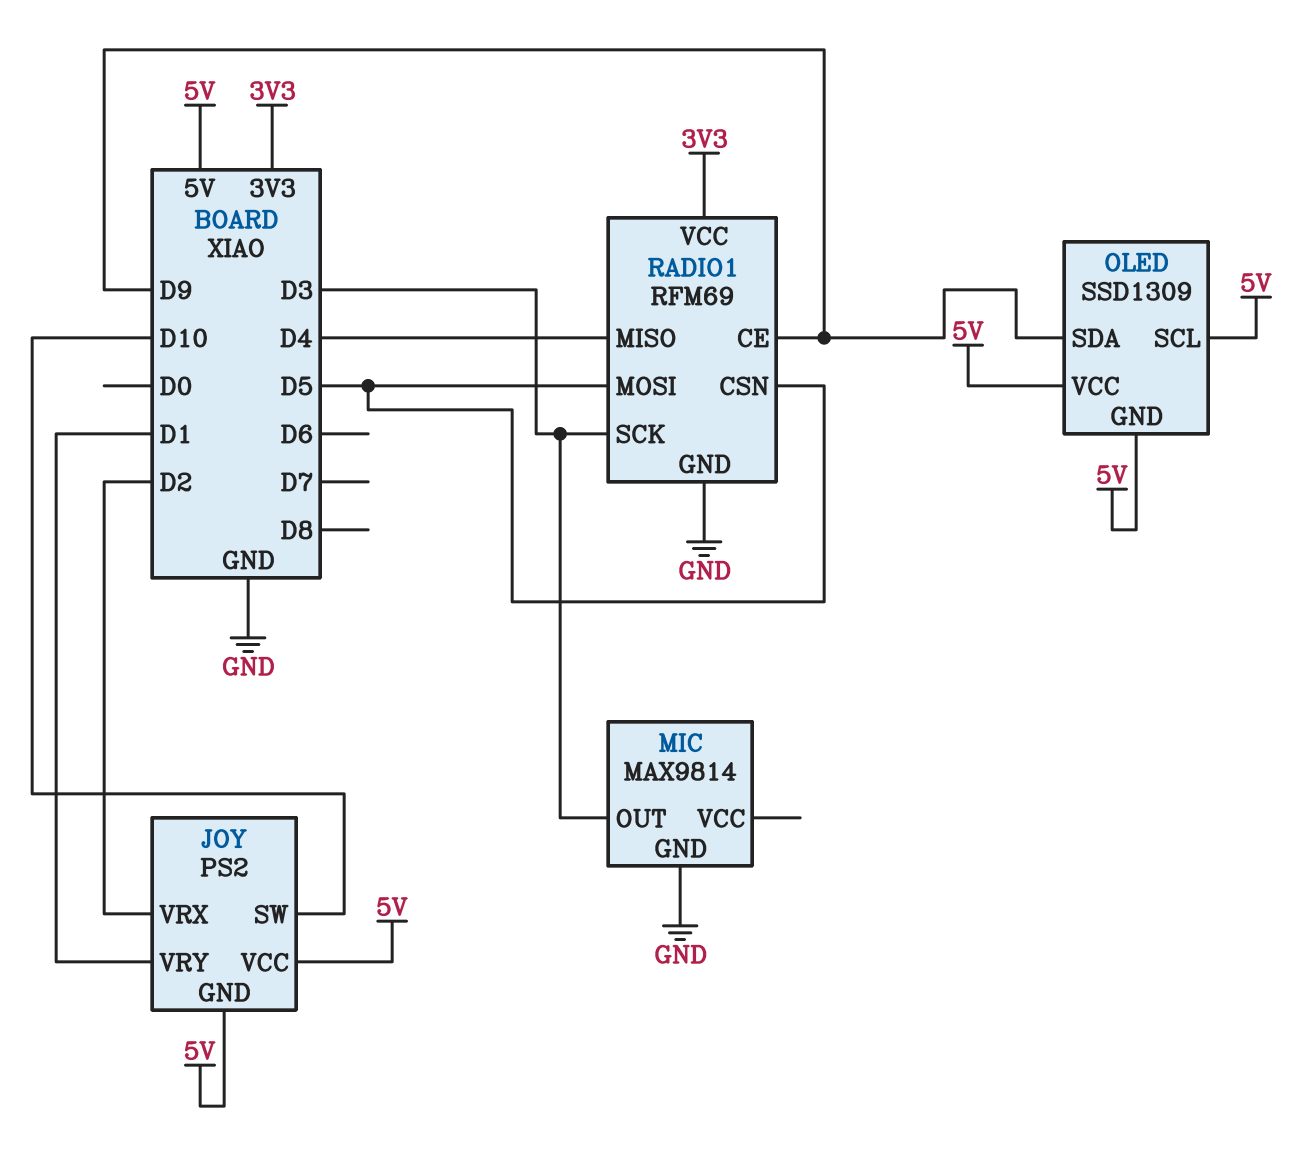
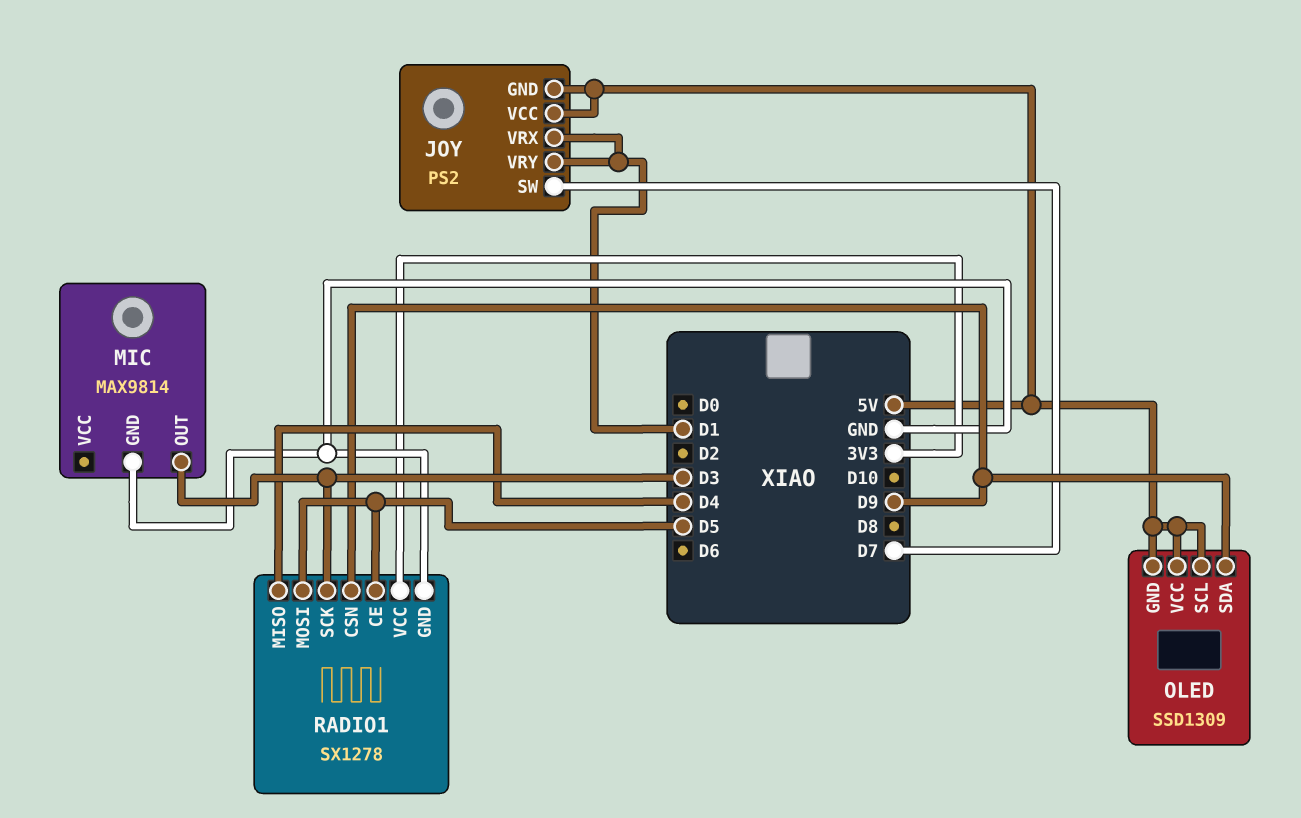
JOY pin SW: D10 -> D7
JOY pin VRX: D2 -> D1
RADIO1: RFM69 -> SX1278
RADIO1 pin CE: D9 -> D5
RADIO1 pin CSN: D5 -> D9

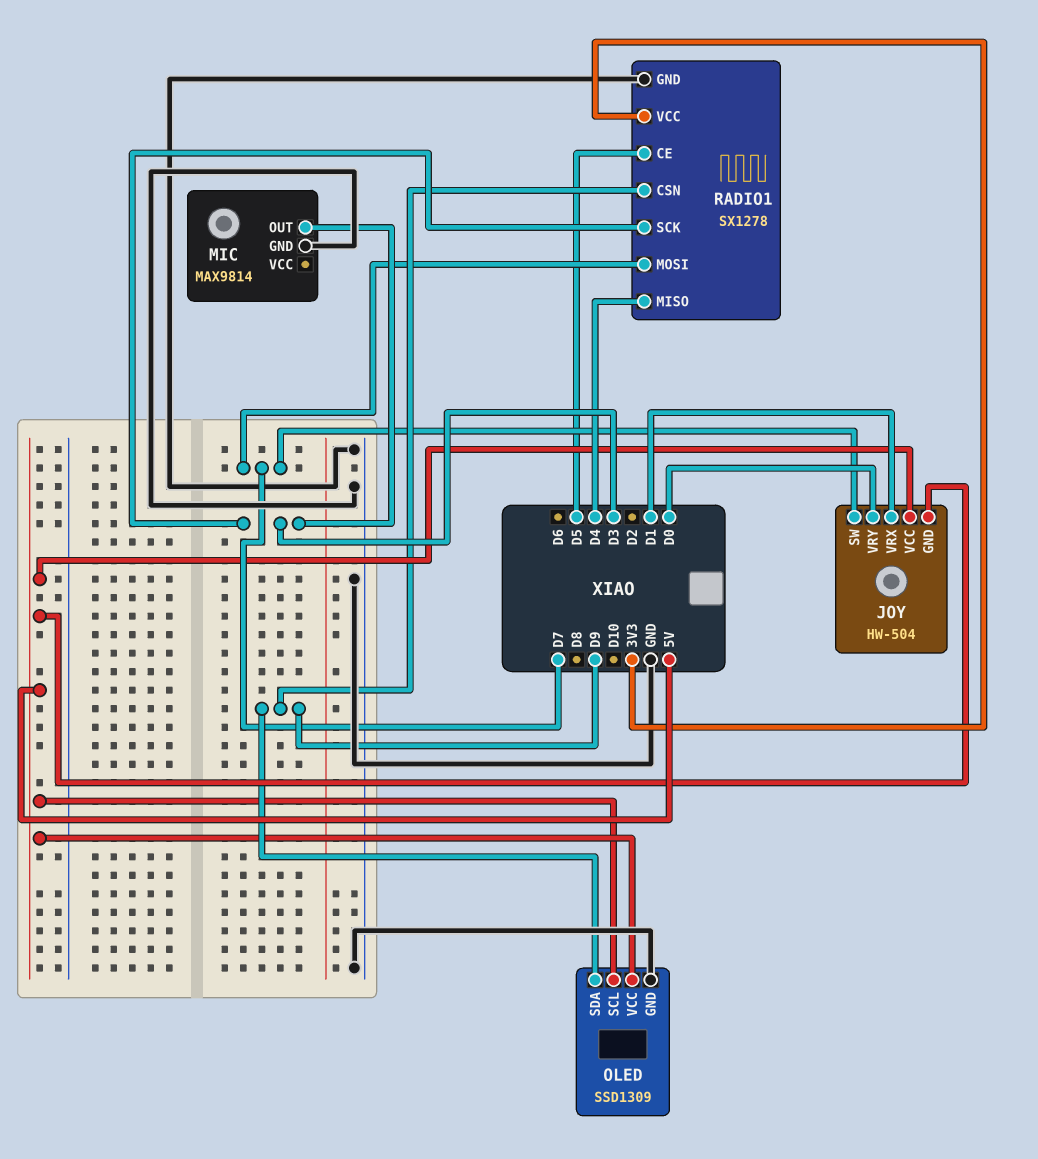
JOY: PS2 -> HW-504
JOY pin VRY: D1 -> D0
OLED pin GND: 5V -> GND
RADIO1 pin MOSI: D5 -> D7

